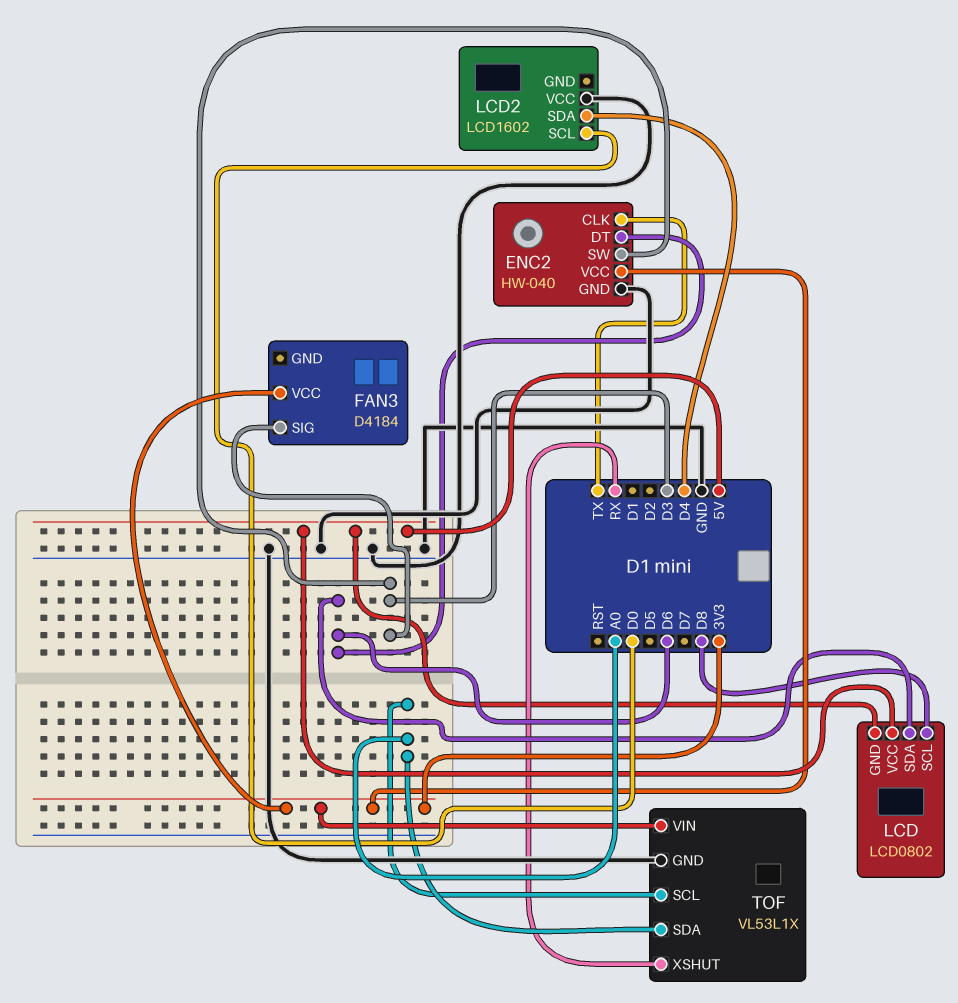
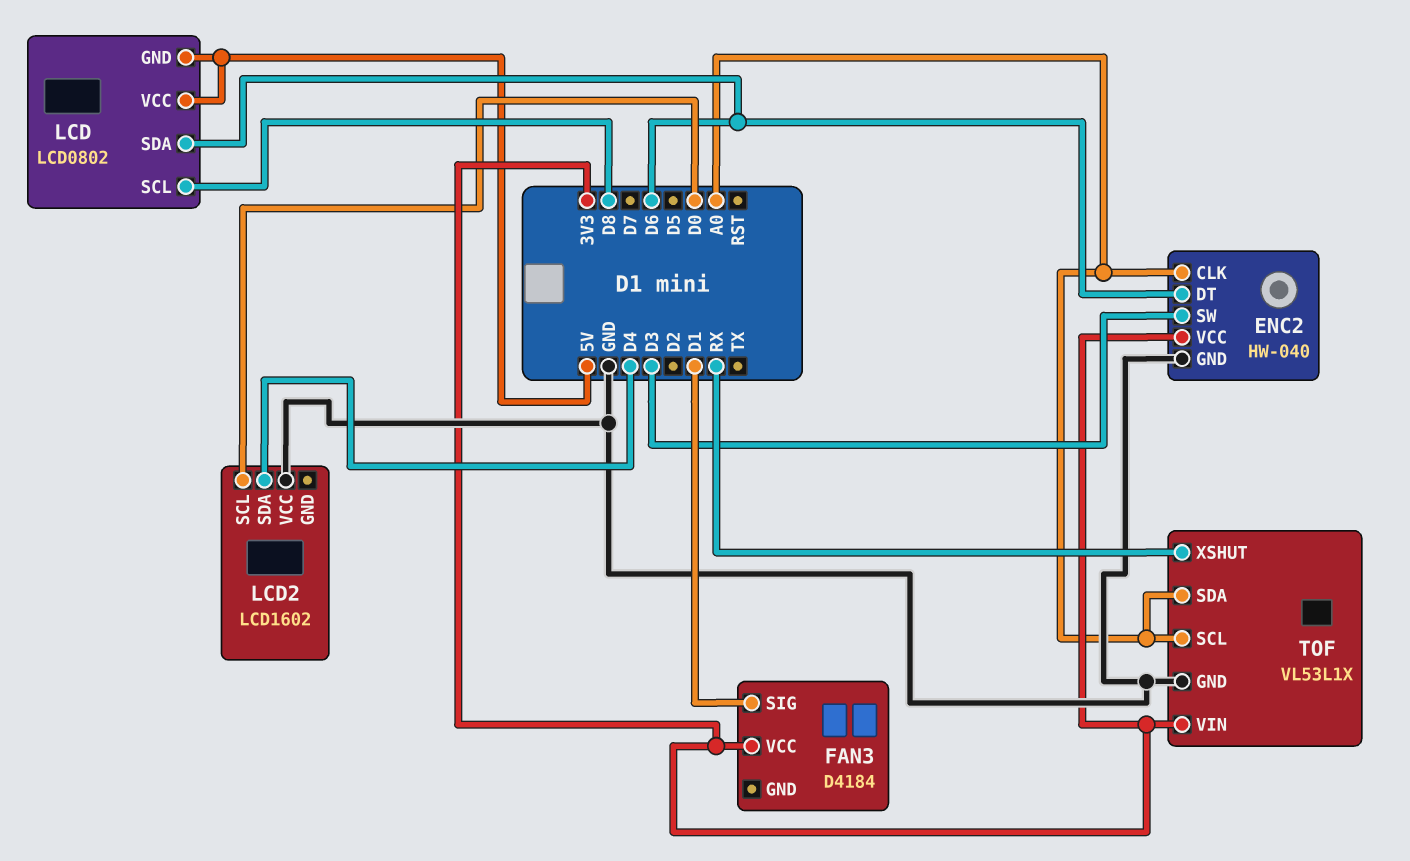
ENC2 pin CLK: TX -> A0
FAN3 pin SIG: D3 -> D1

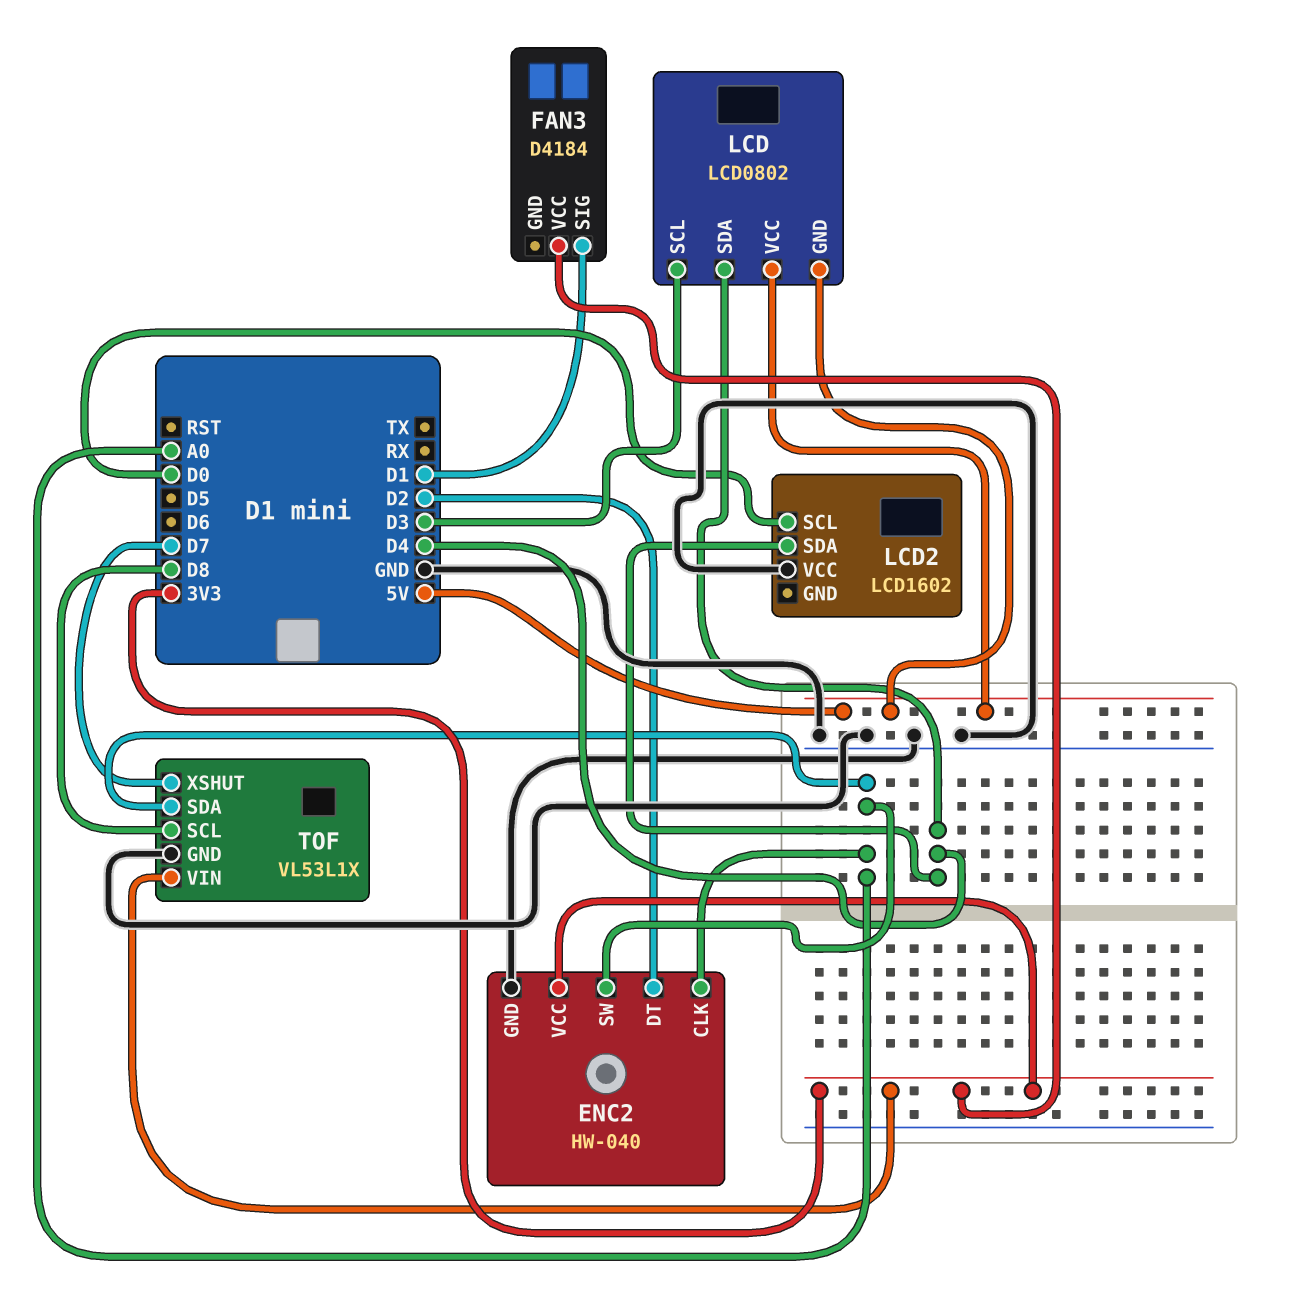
ENC2 pin DT: D6 -> D2
ENC2 pin SW: D3 -> A0
LCD pin SCL: D8 -> D3
LCD pin SDA: D6 -> D4
TOF pin SCL: A0 -> D8
TOF pin XSHUT: RX -> D7

